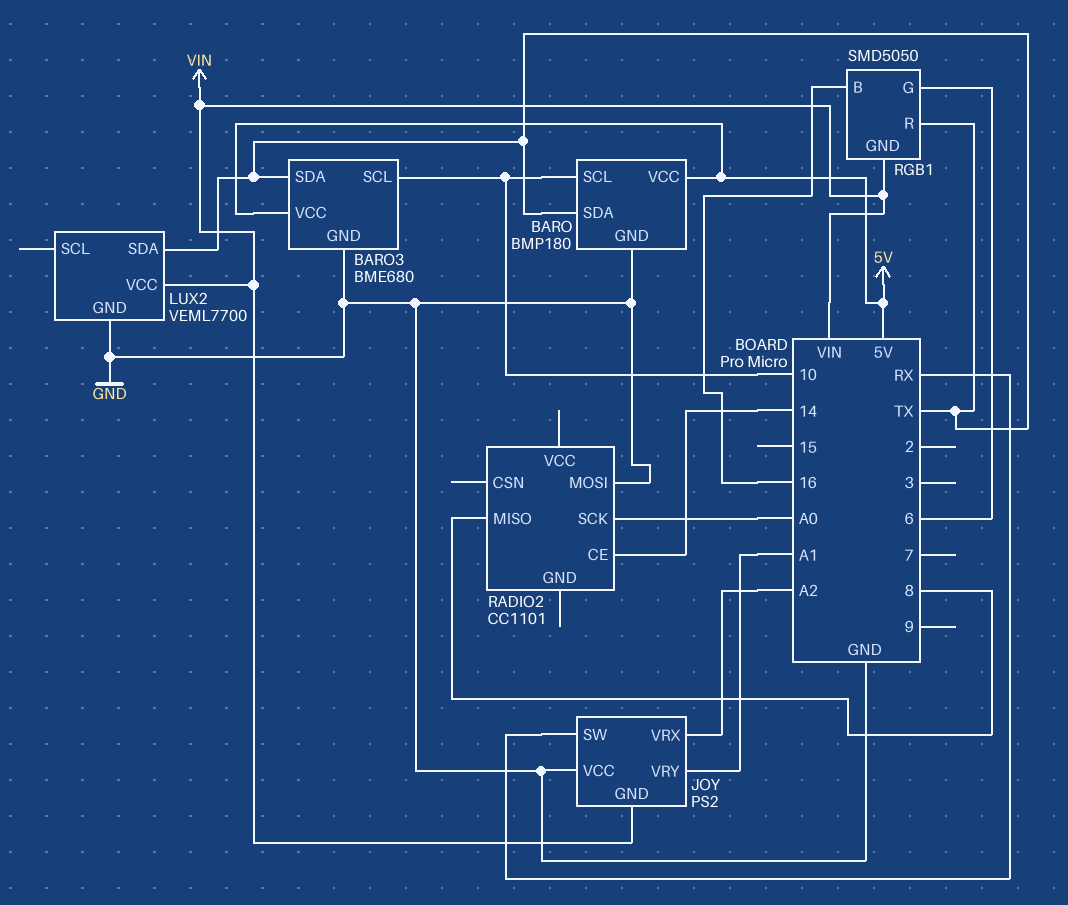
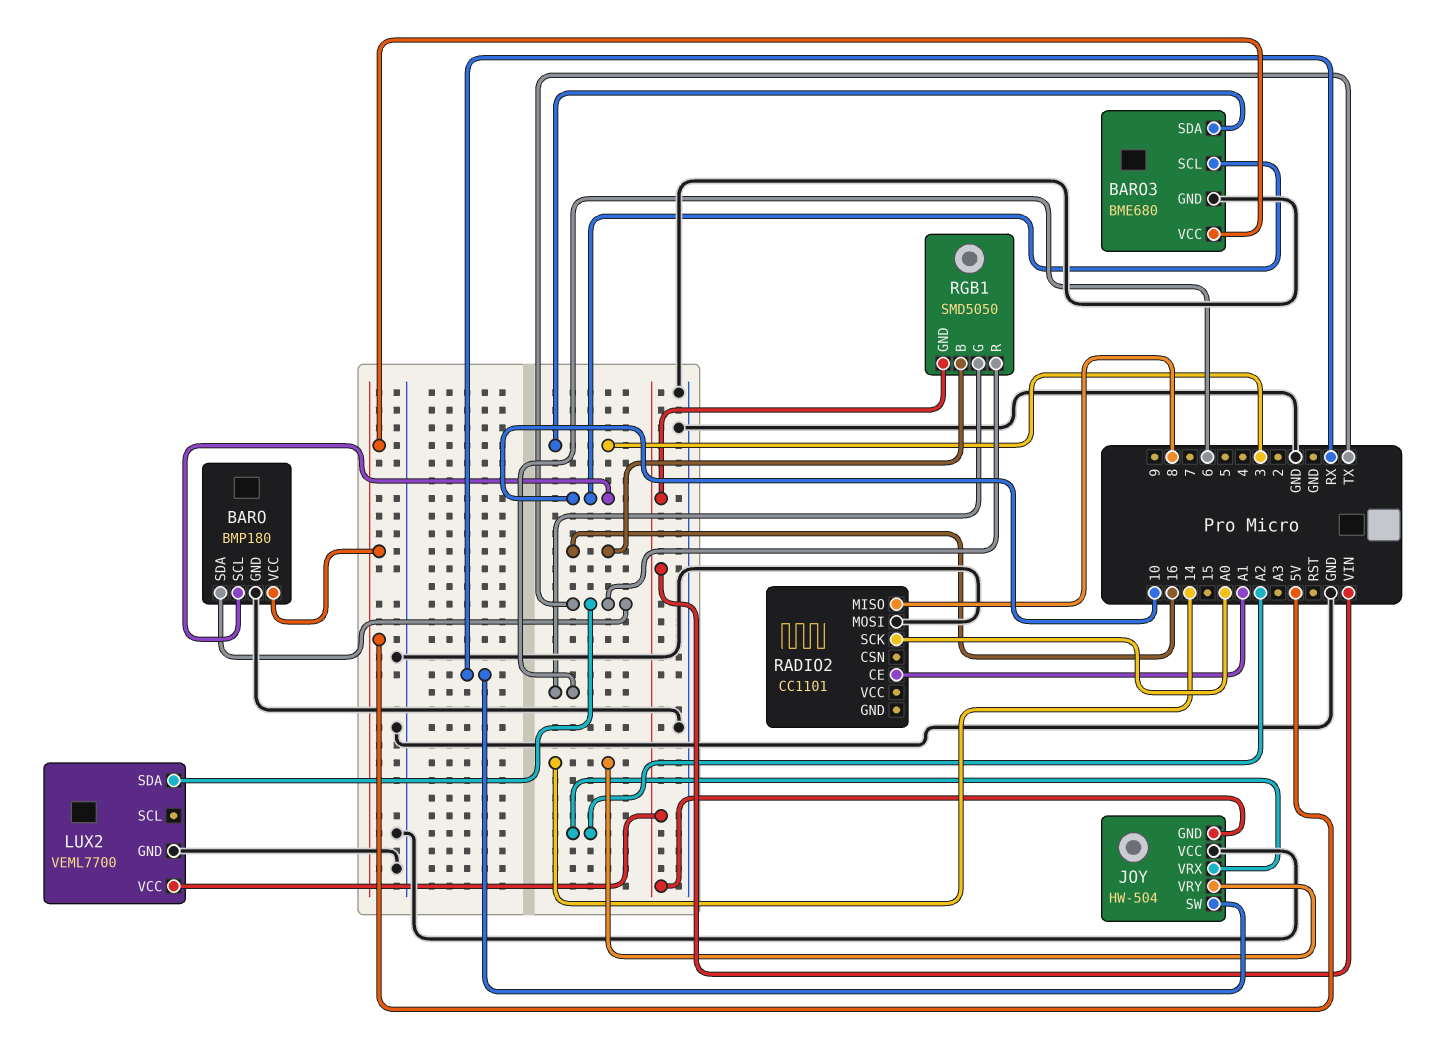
BARO3 pin SDA: TX -> 3
JOY: PS2 -> HW-504
JOY pin VRY: A1 -> 14
RADIO2 pin CE: 14 -> A1

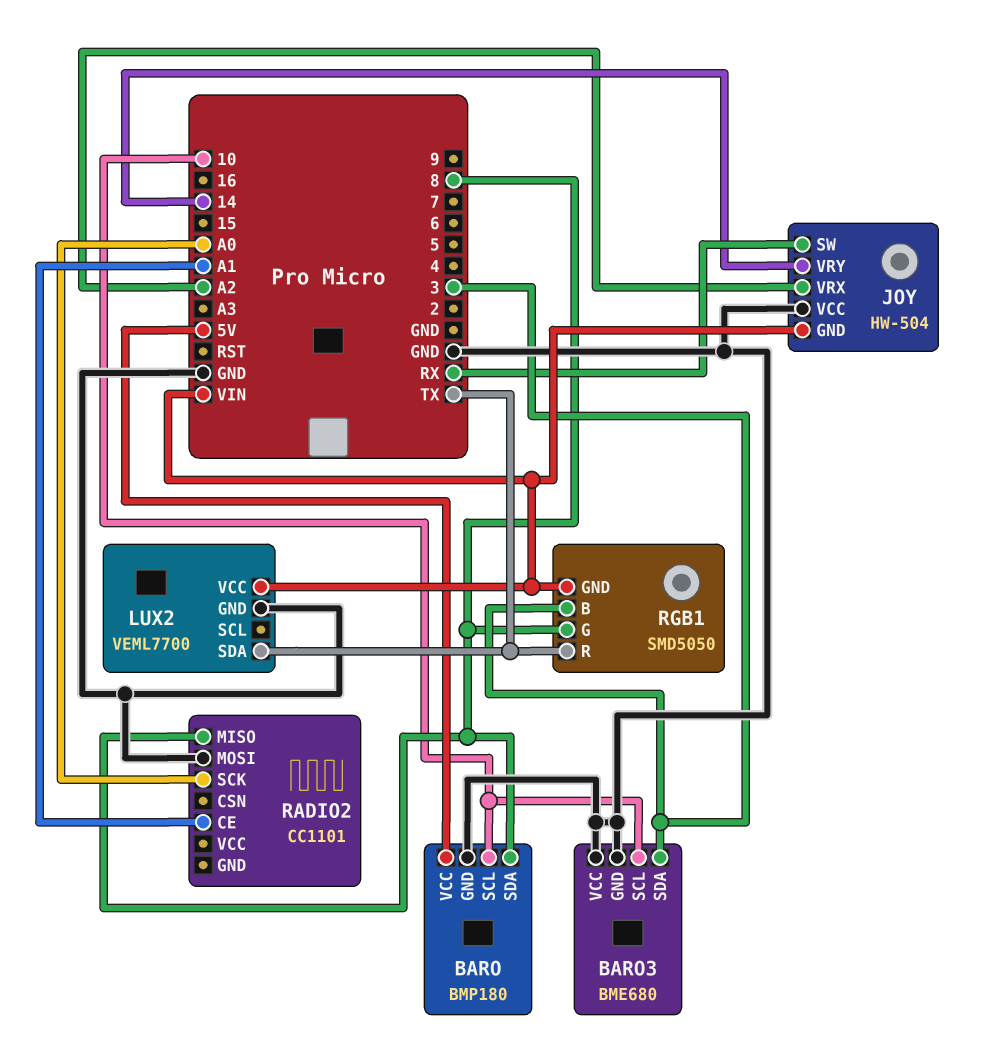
BARO pin SDA: TX -> 8
BARO3 pin VCC: 5V -> GND
RGB1 pin B: 16 -> 3
RGB1 pin G: 6 -> 8

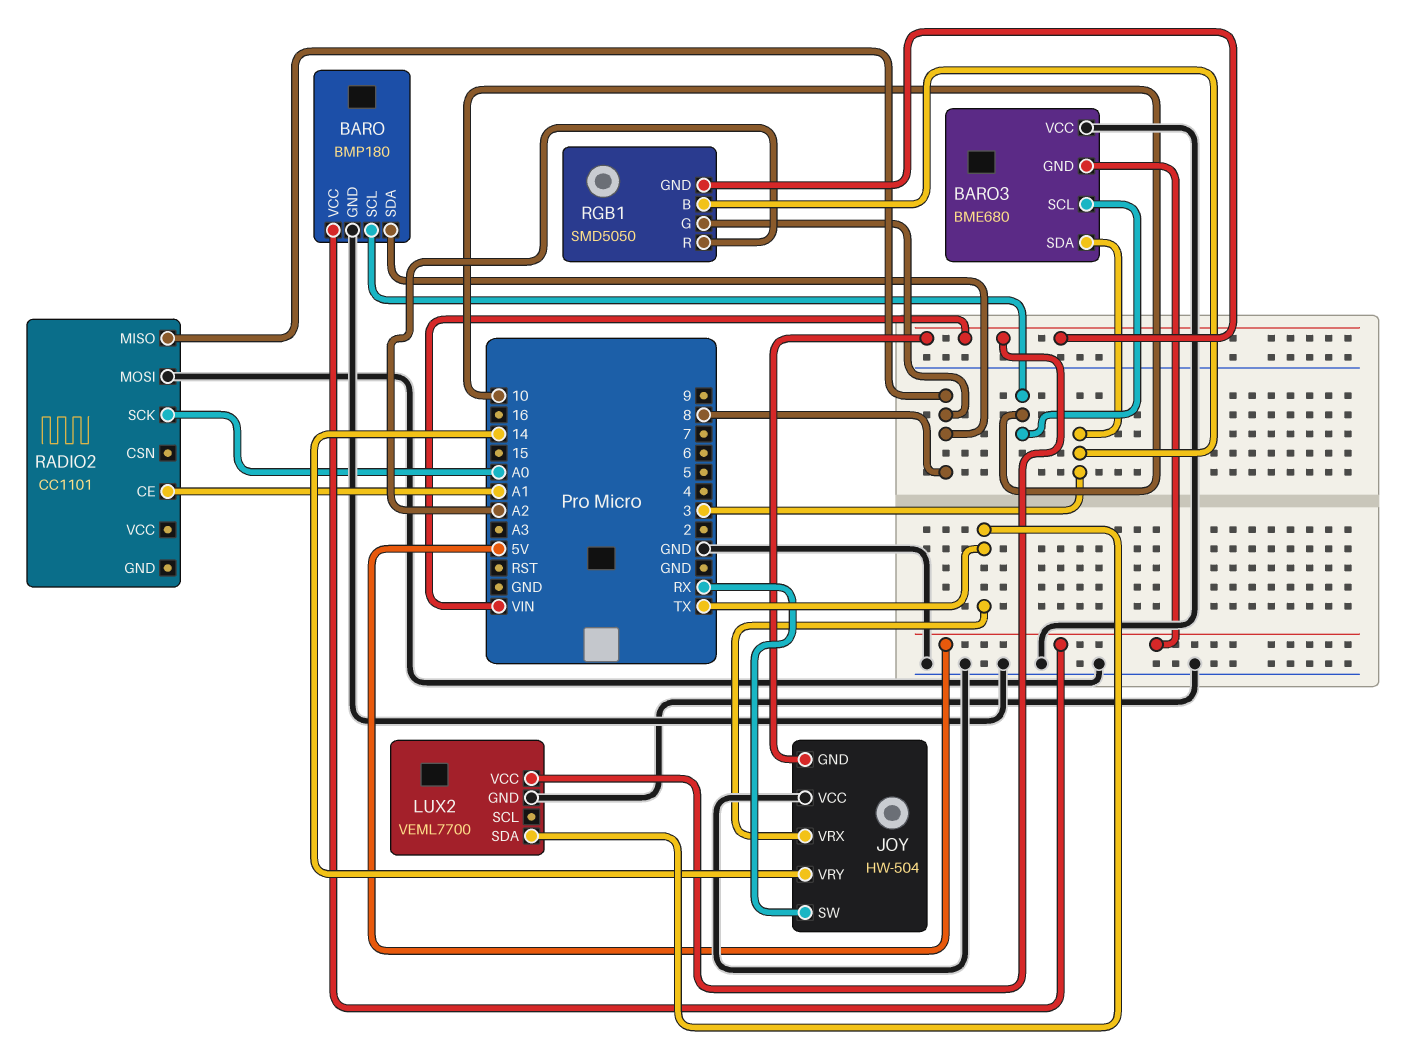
BARO3 pin GND: GND -> 5V
JOY pin VRX: A2 -> TX
RGB1 pin R: TX -> A2

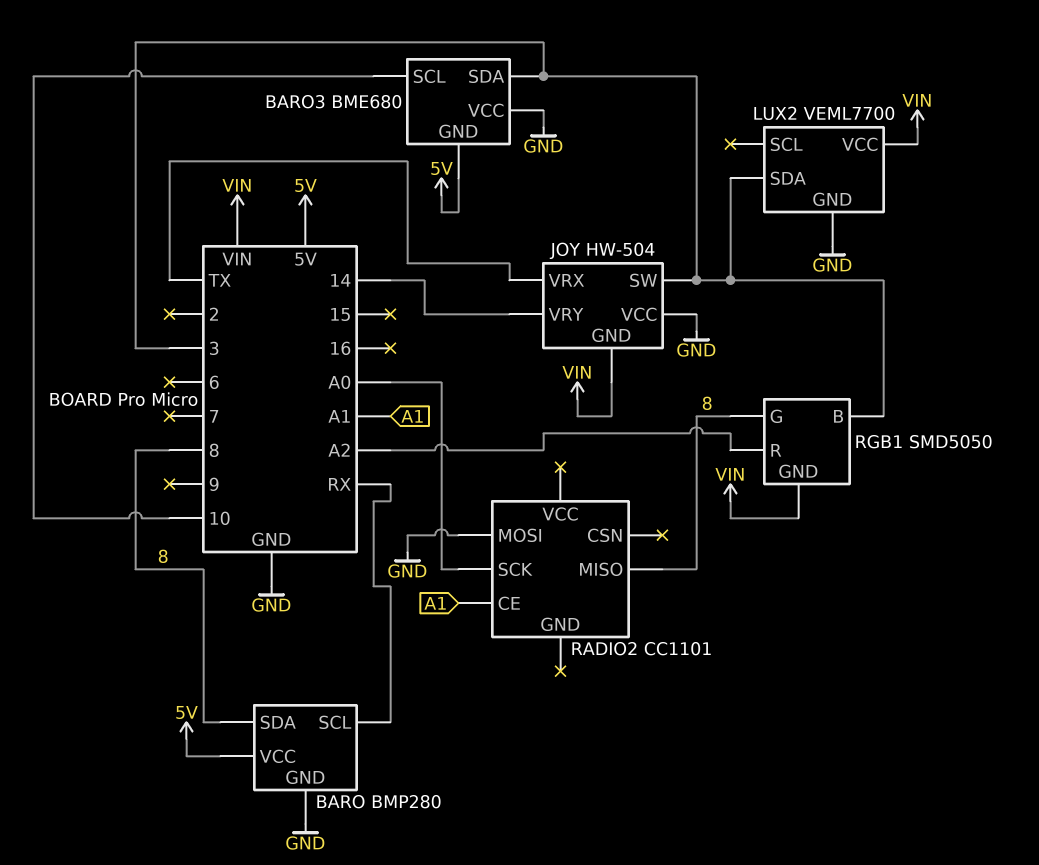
BARO: BMP180 -> BMP280
BARO pin SCL: 10 -> RX
JOY pin SW: RX -> 3
LUX2 pin SDA: TX -> 3

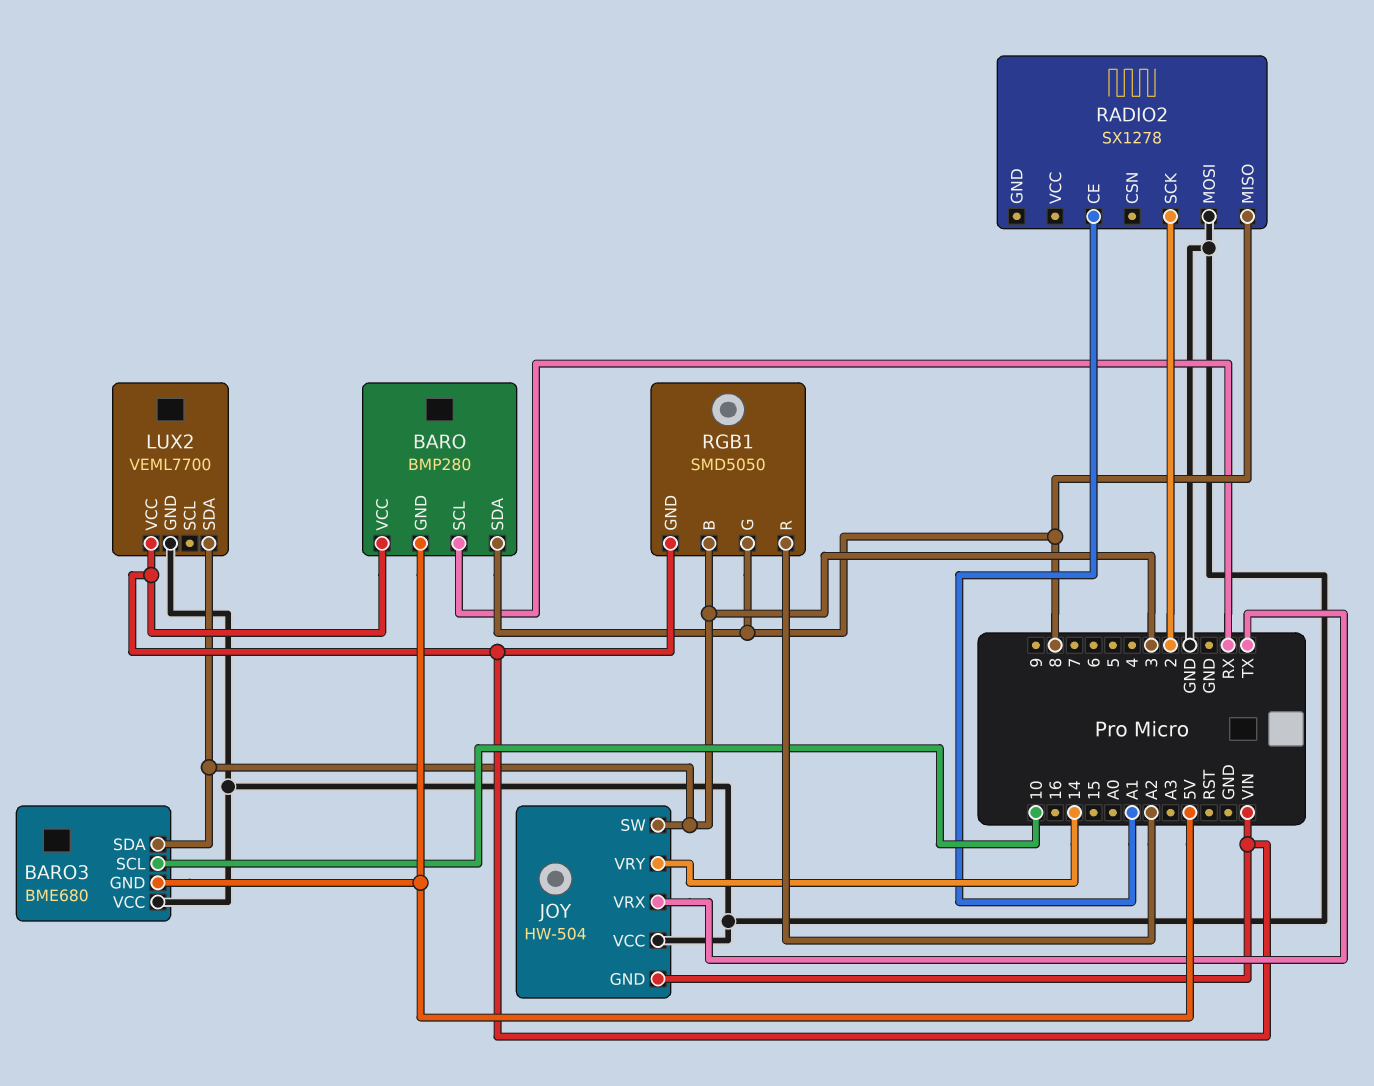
BARO pin GND: GND -> 5V
BARO pin VCC: 5V -> VIN
RADIO2: CC1101 -> SX1278
RADIO2 pin SCK: A0 -> 2

